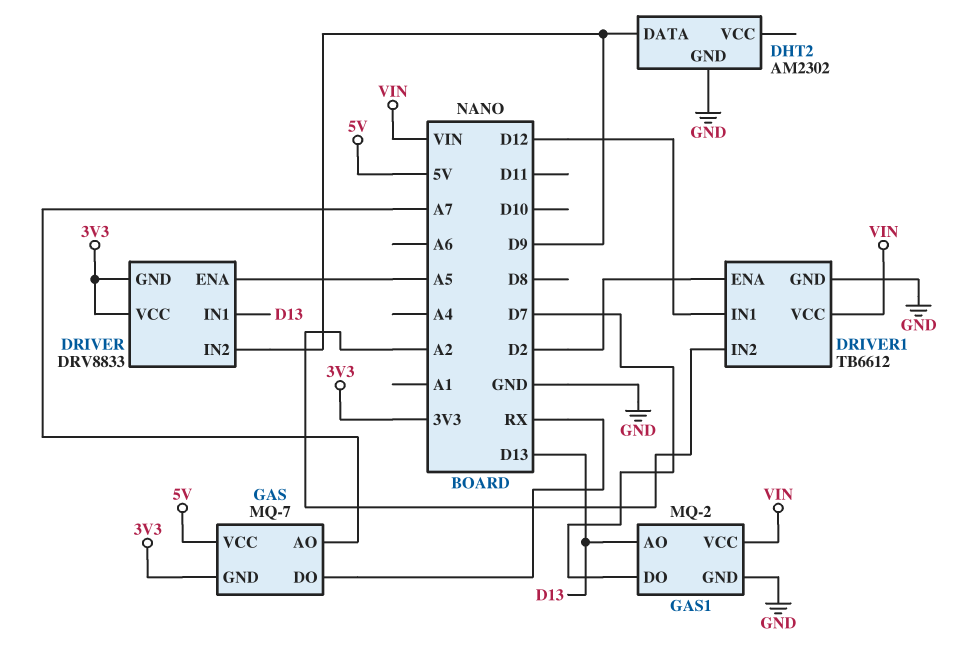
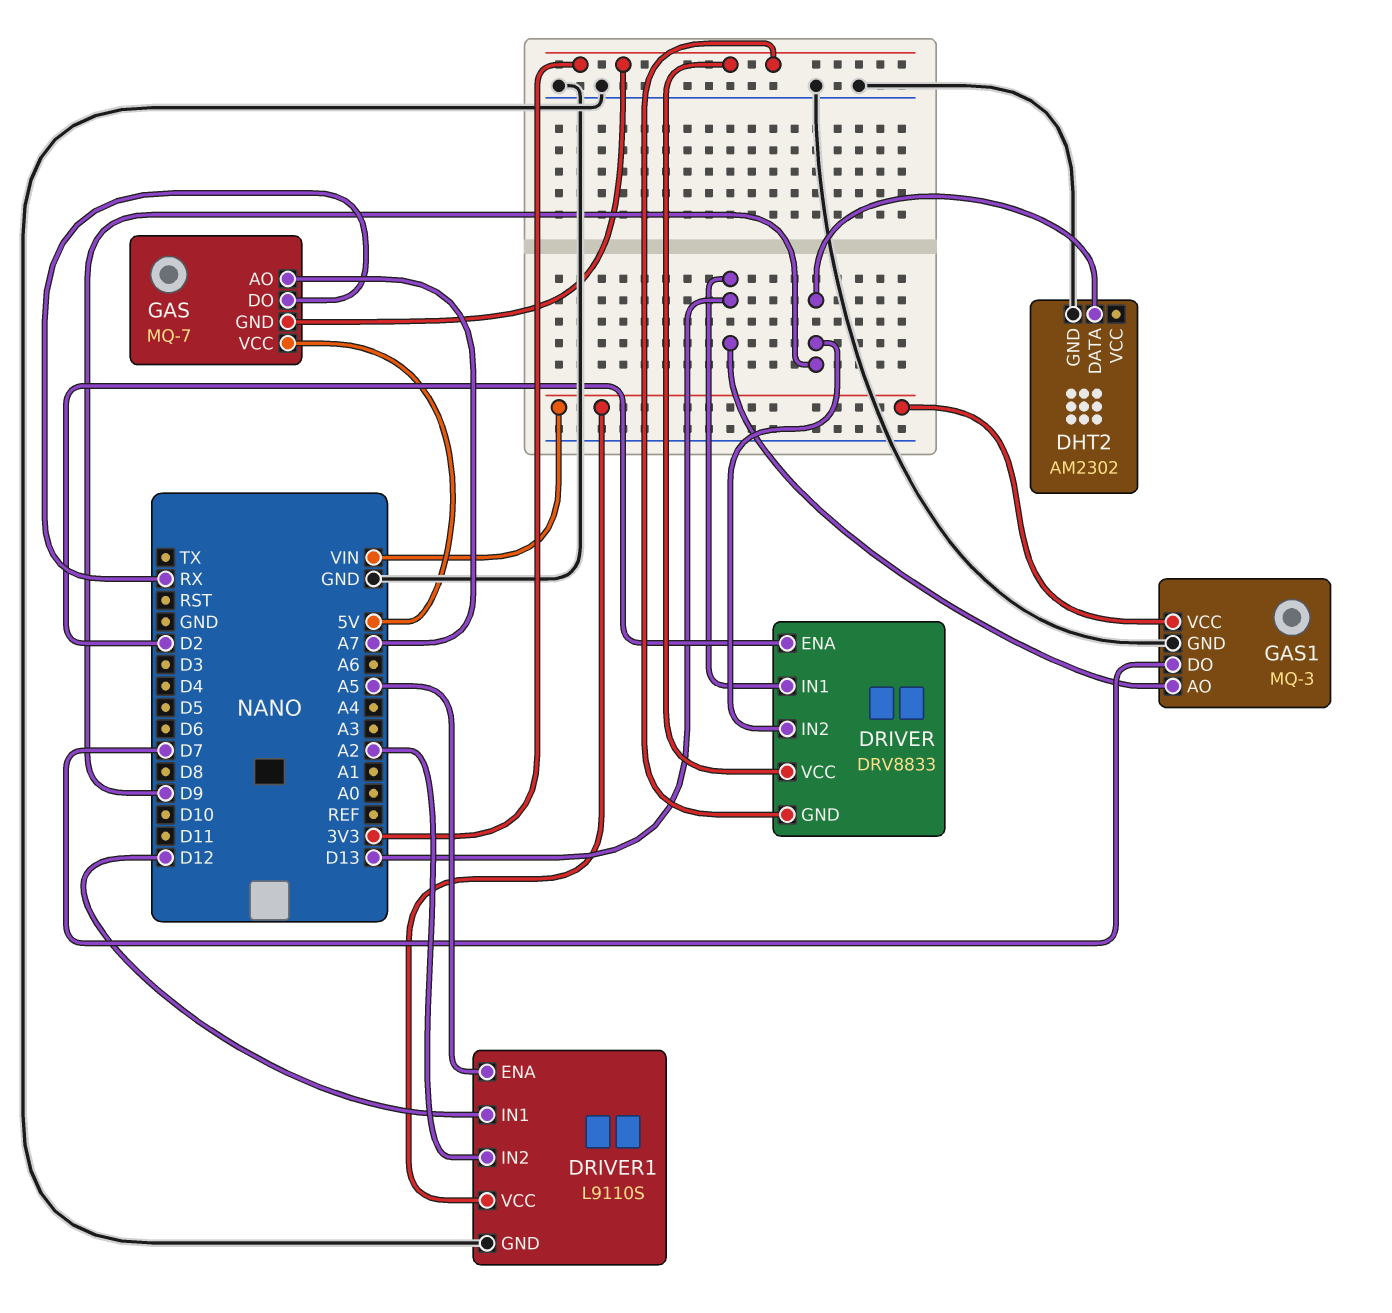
DRIVER pin ENA: A5 -> D2
DRIVER1: TB6612 -> L9110S
DRIVER1 pin ENA: D2 -> A5
GAS1: MQ-2 -> MQ-3

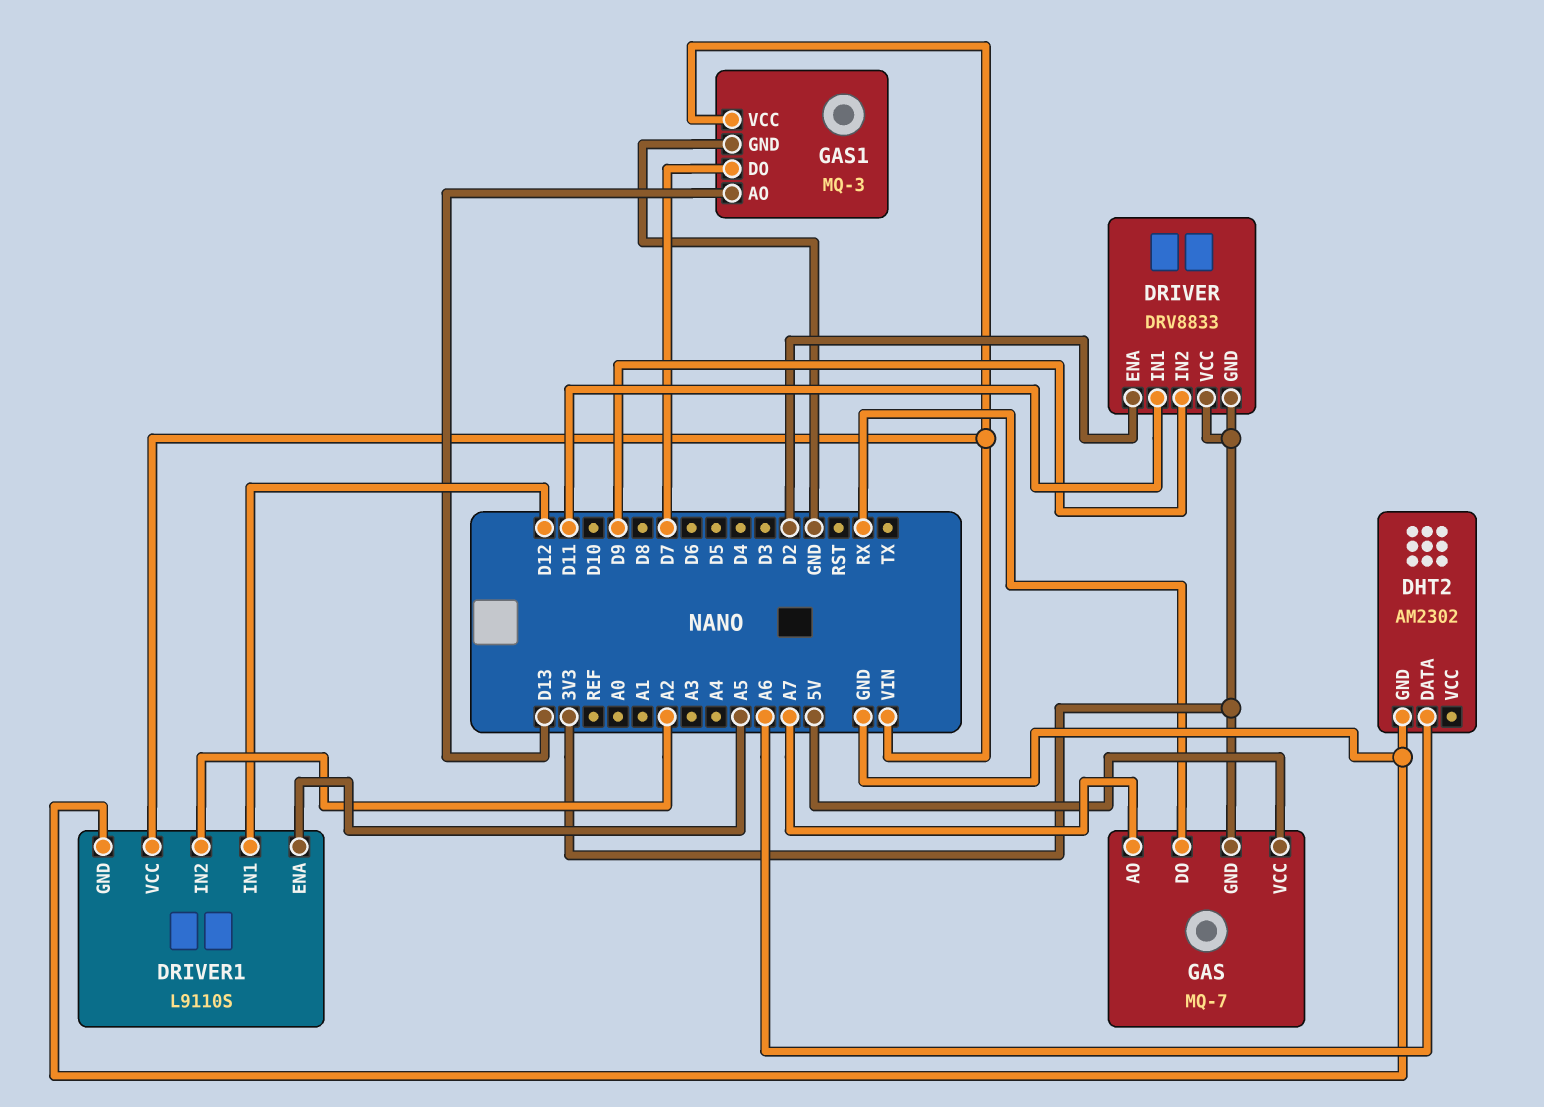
DHT2 pin DATA: D9 -> A6
DRIVER pin IN1: D13 -> D11

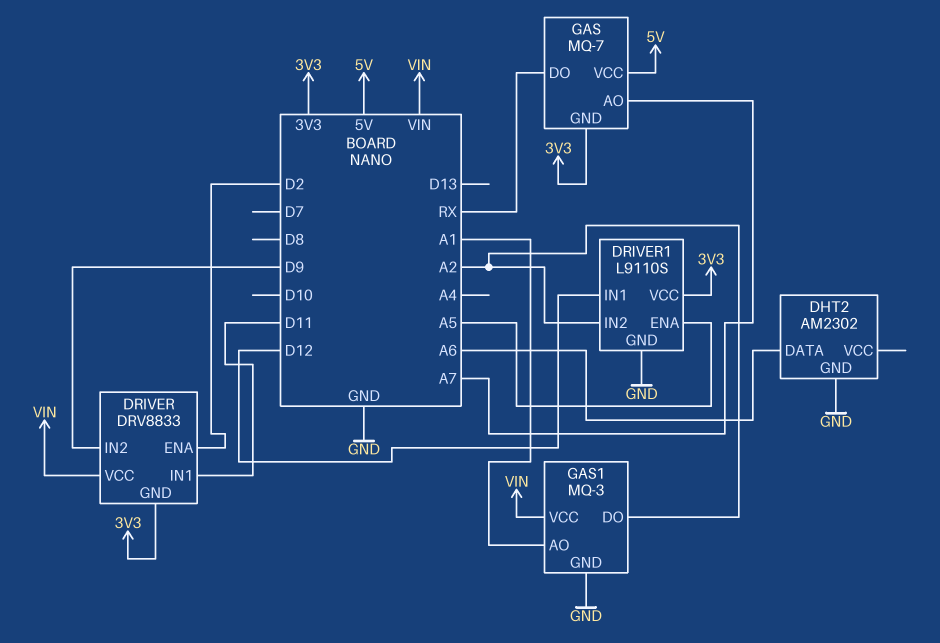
DRIVER pin VCC: 3V3 -> VIN
DRIVER1 pin VCC: VIN -> 3V3
GAS1 pin AO: D13 -> A1
GAS1 pin DO: D7 -> A2

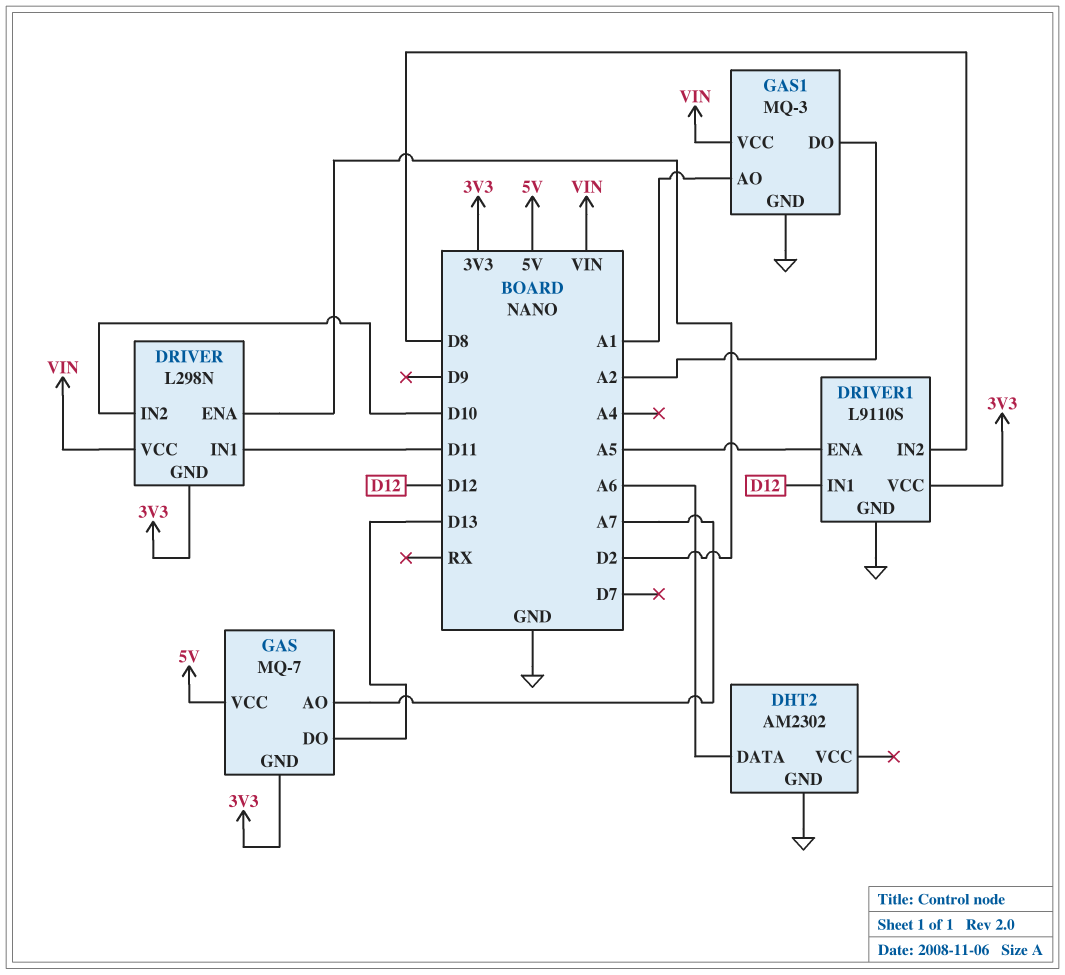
DRIVER: DRV8833 -> L298N
DRIVER pin IN2: D9 -> D10
DRIVER1 pin IN2: A2 -> D8
GAS pin DO: RX -> D13

